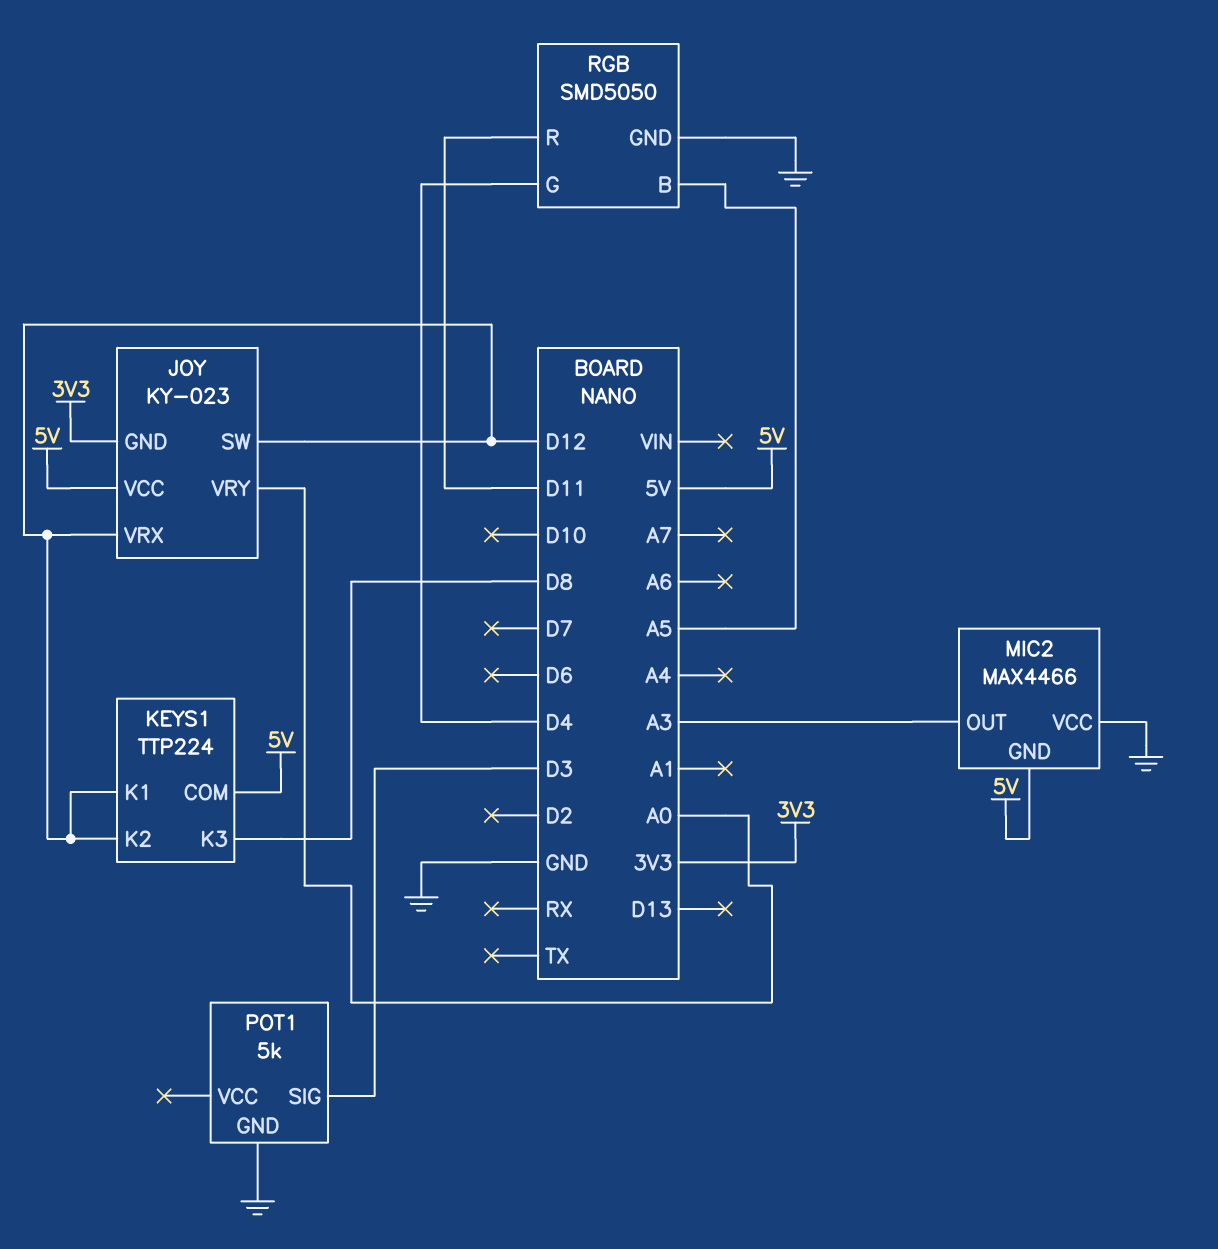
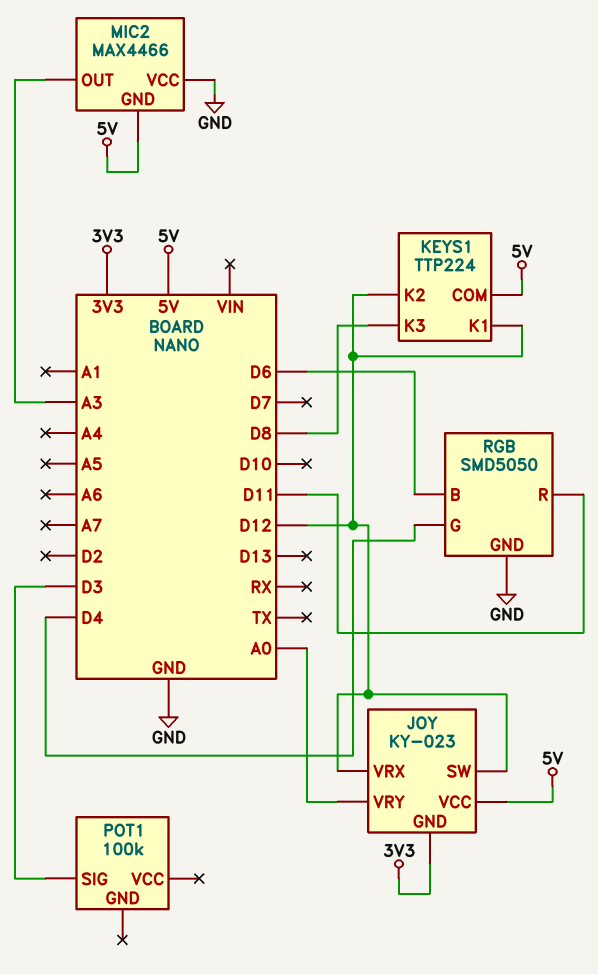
POT1: 5k -> 100k
POT1 pin GND: GND -> none
RGB pin B: A5 -> D6

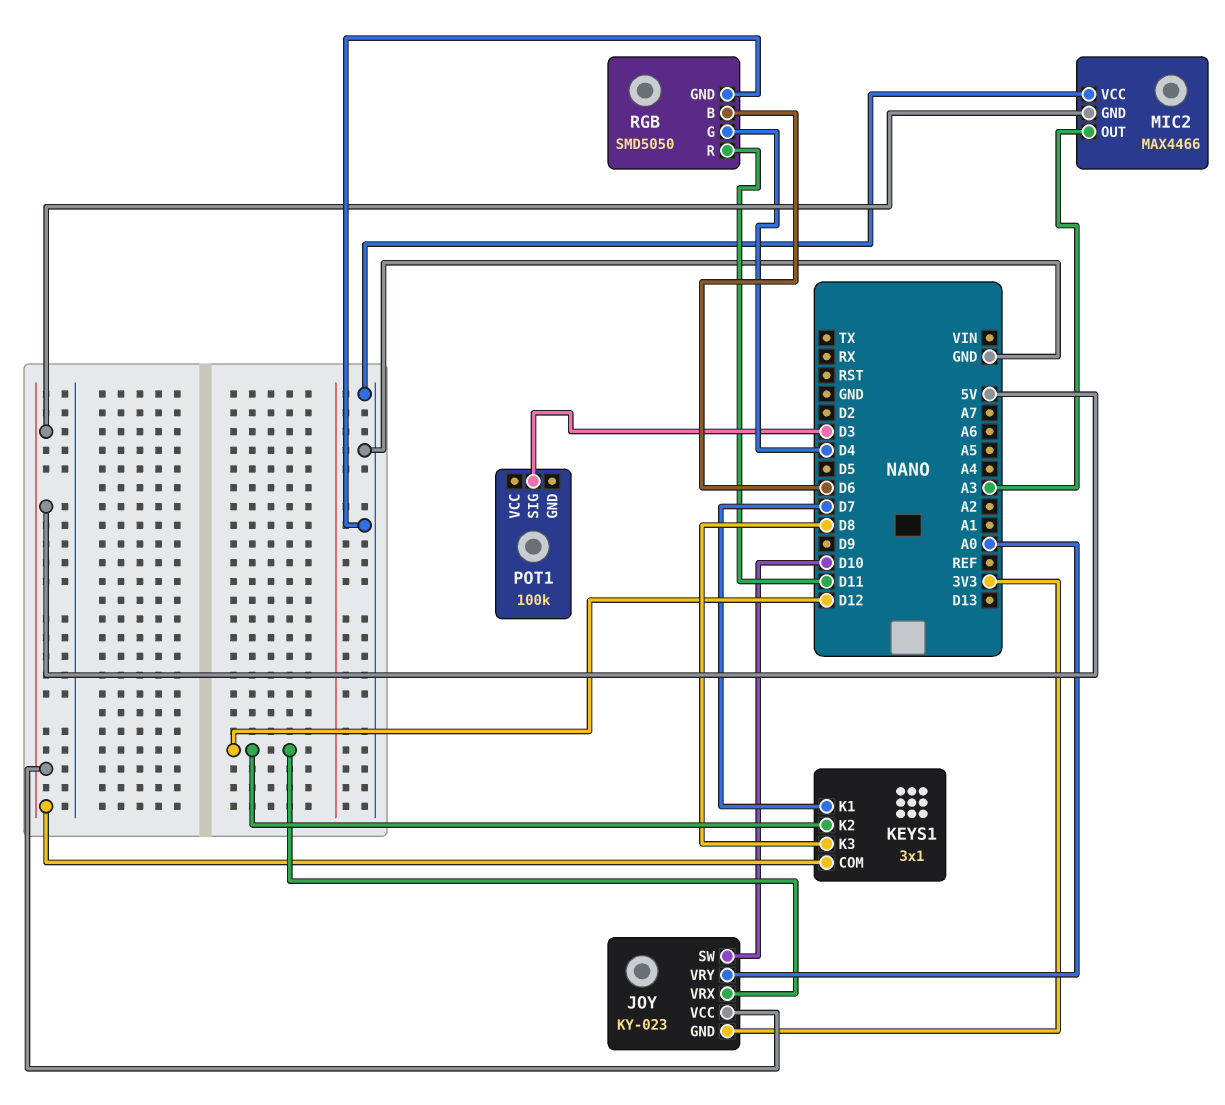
JOY pin SW: D12 -> D10
KEYS1: TTP224 -> 3x1
KEYS1 pin K1: D12 -> D7

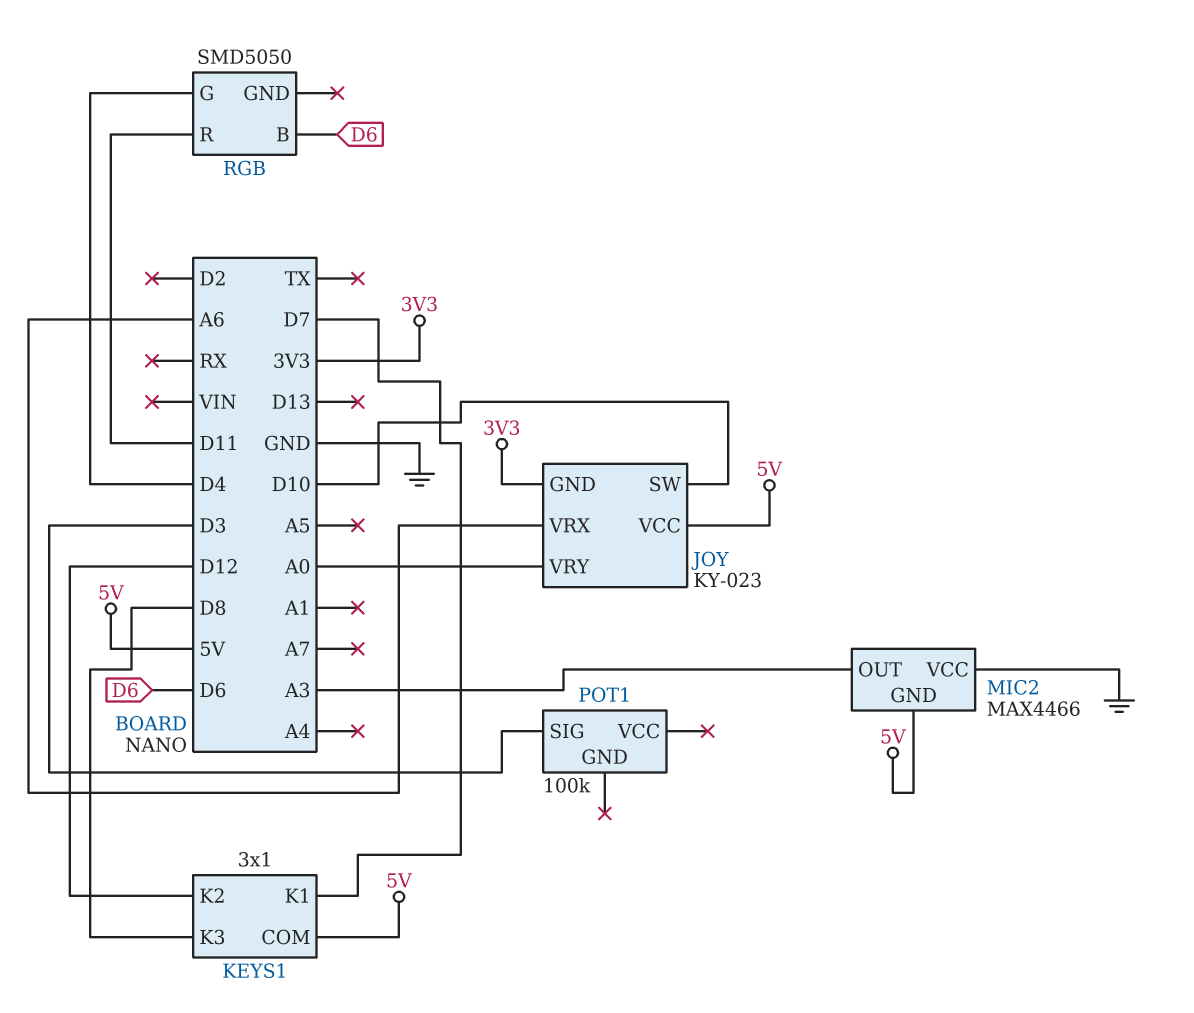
JOY pin VRX: D12 -> A6
RGB pin GND: GND -> none

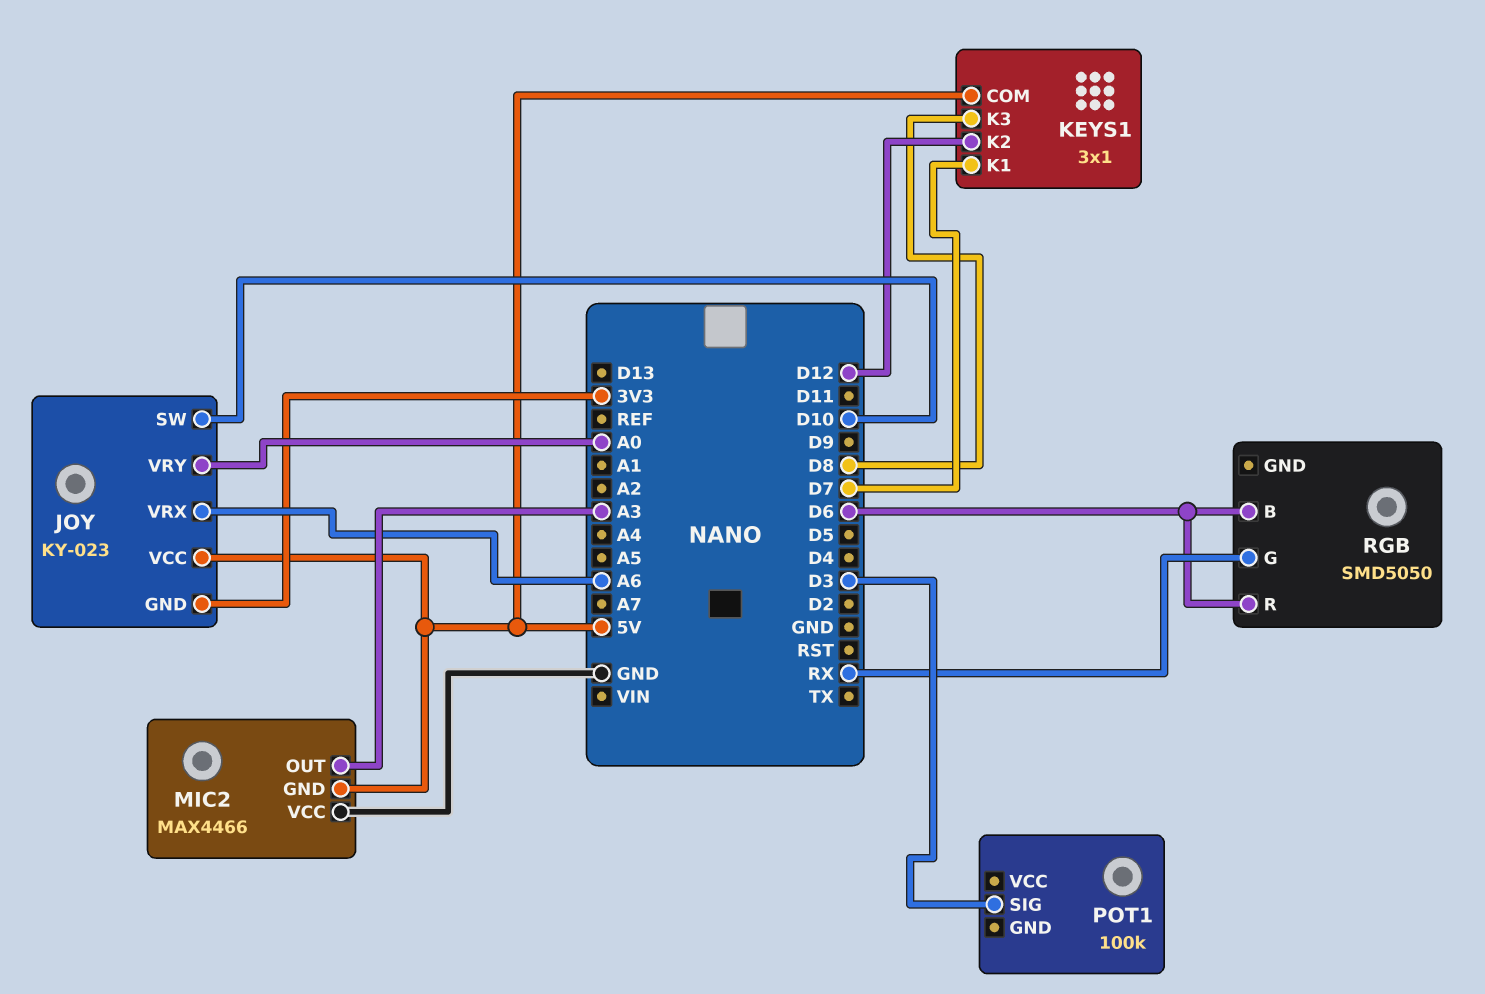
RGB pin G: D4 -> RX
RGB pin R: D11 -> D6

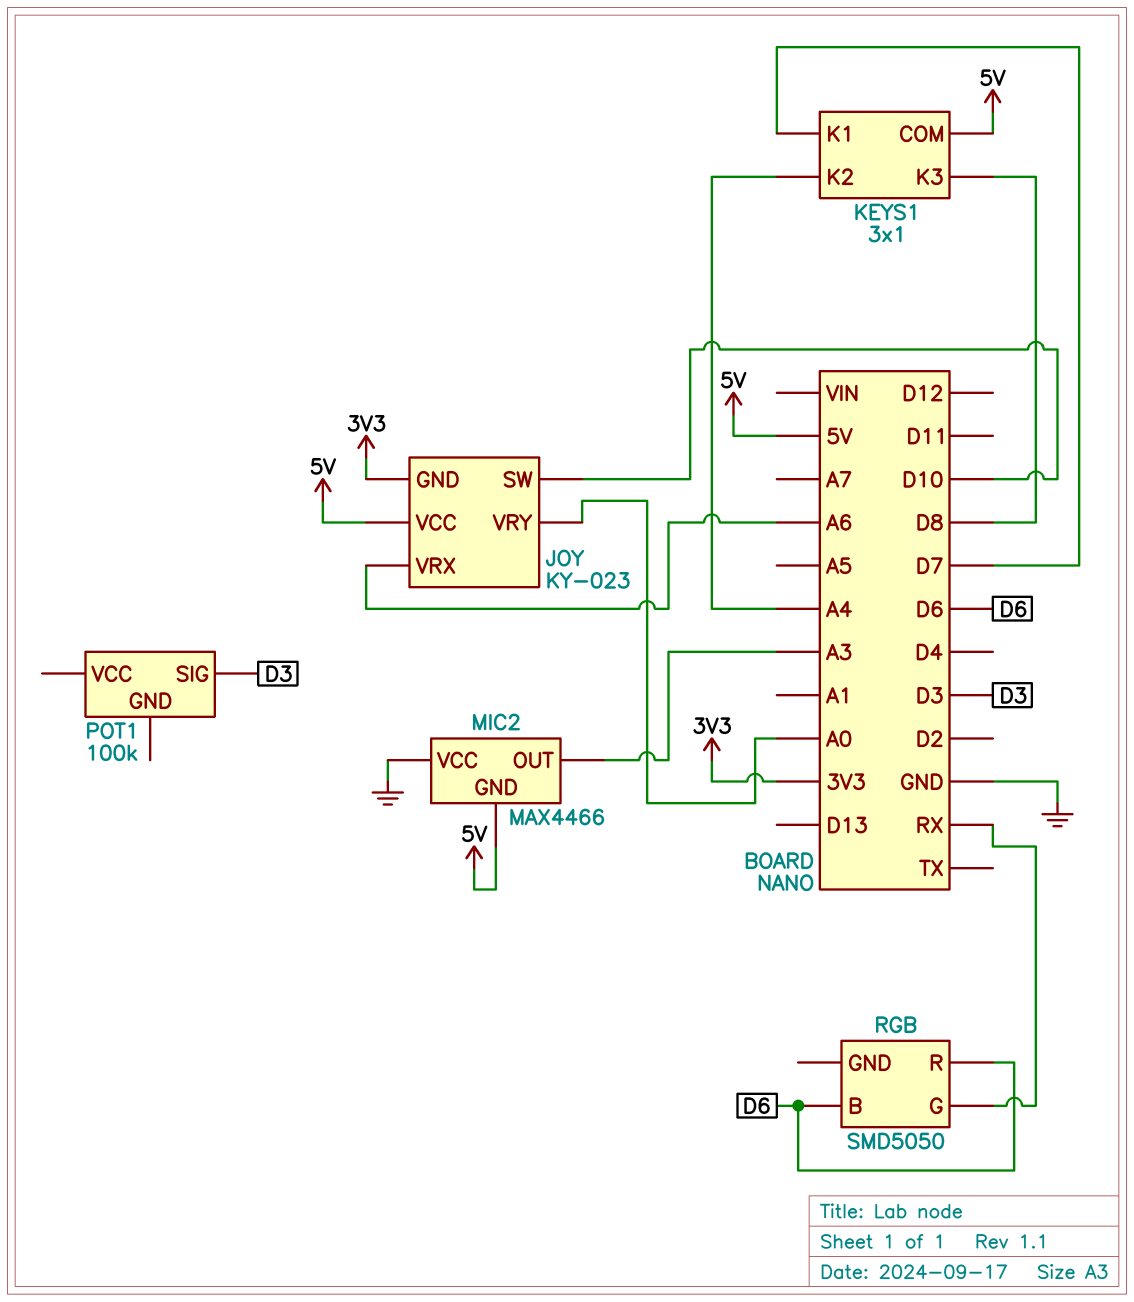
KEYS1 pin K2: D12 -> A4

